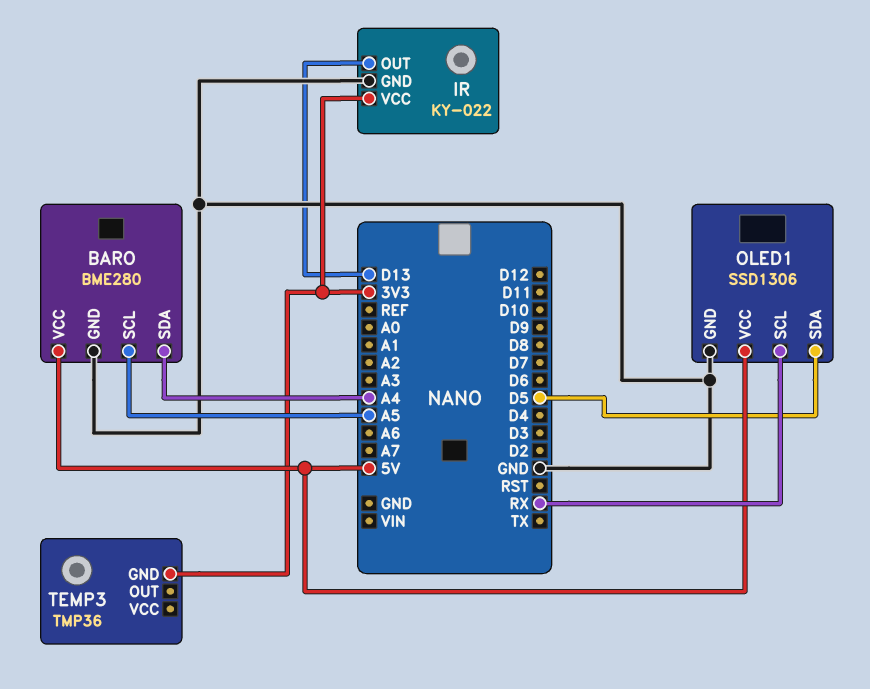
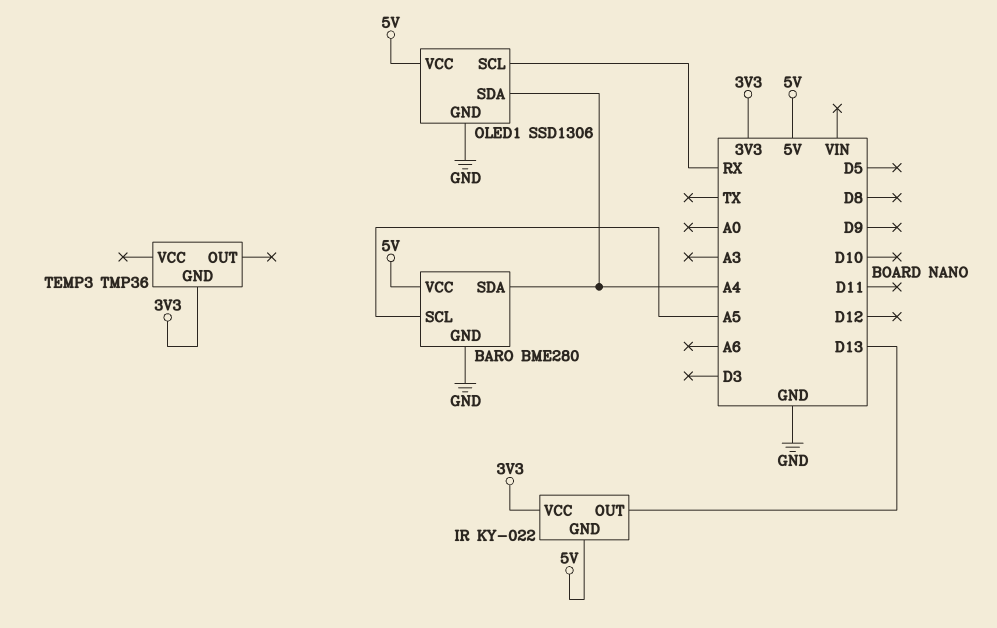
IR pin GND: GND -> 5V
OLED1 pin SDA: D5 -> A4

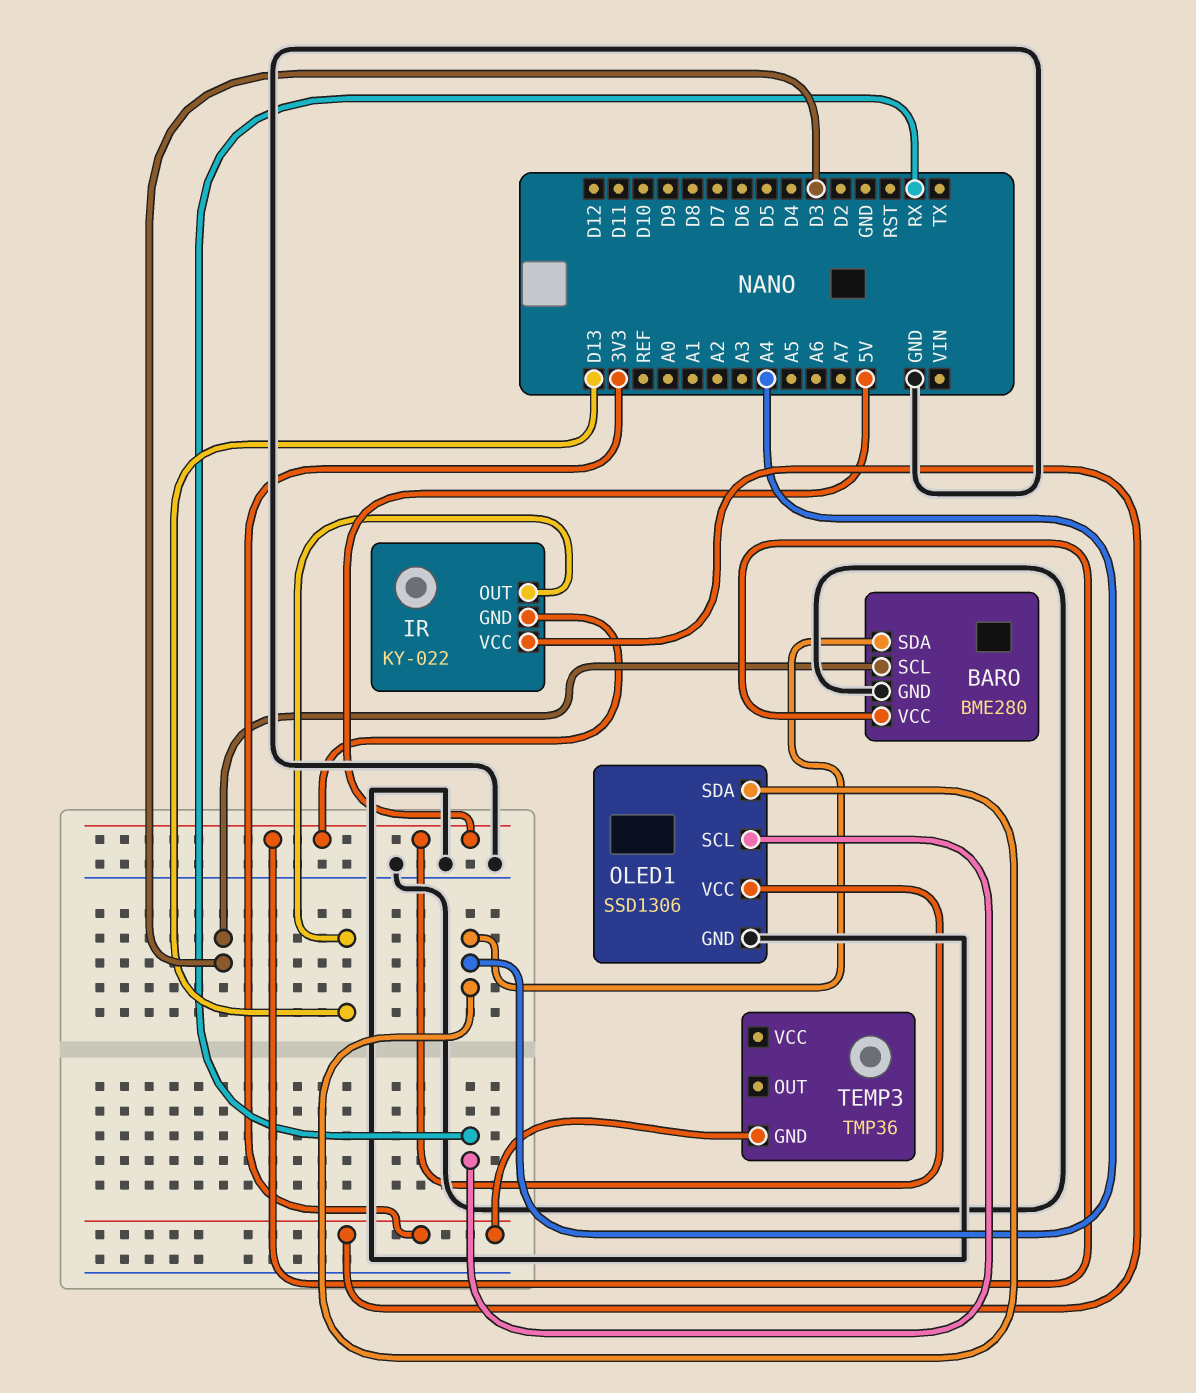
BARO pin SCL: A5 -> D3

